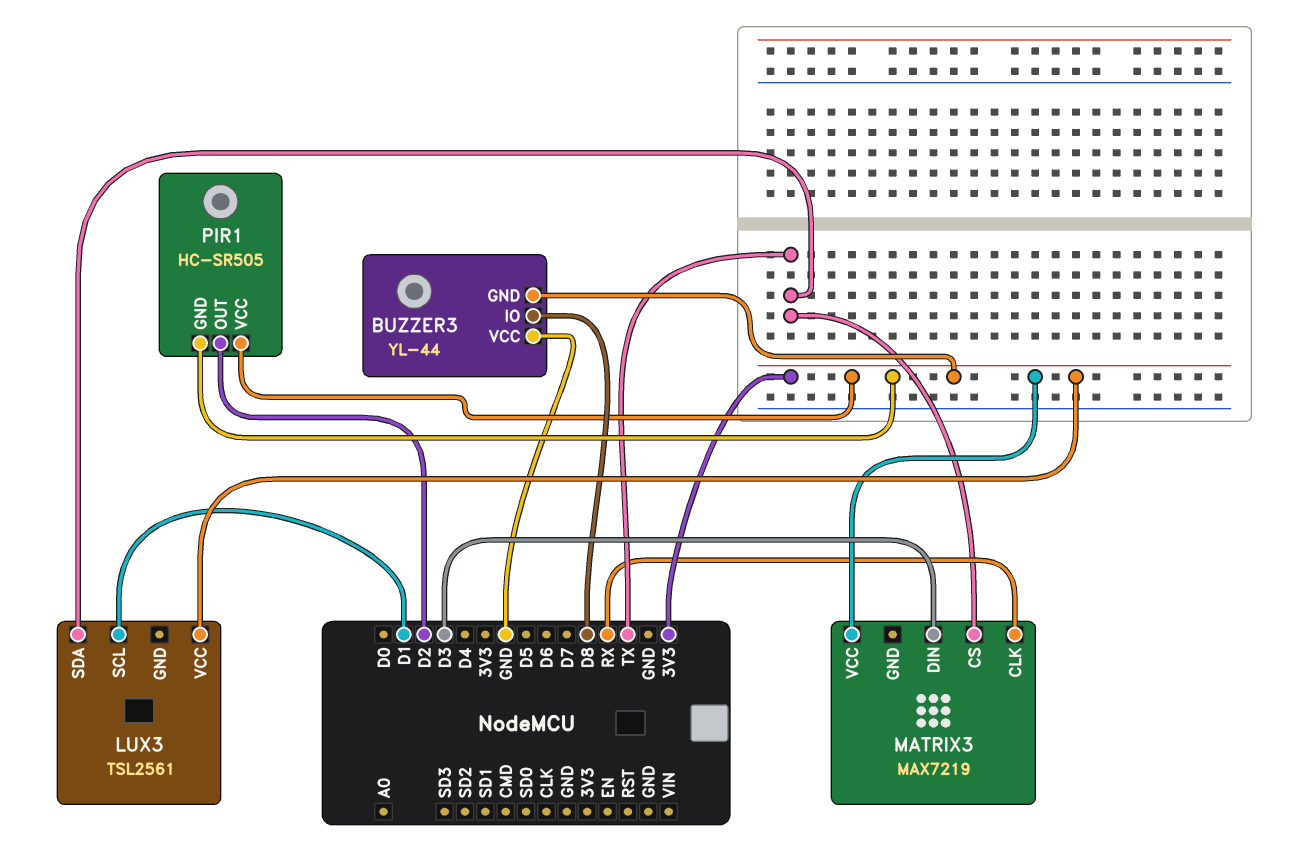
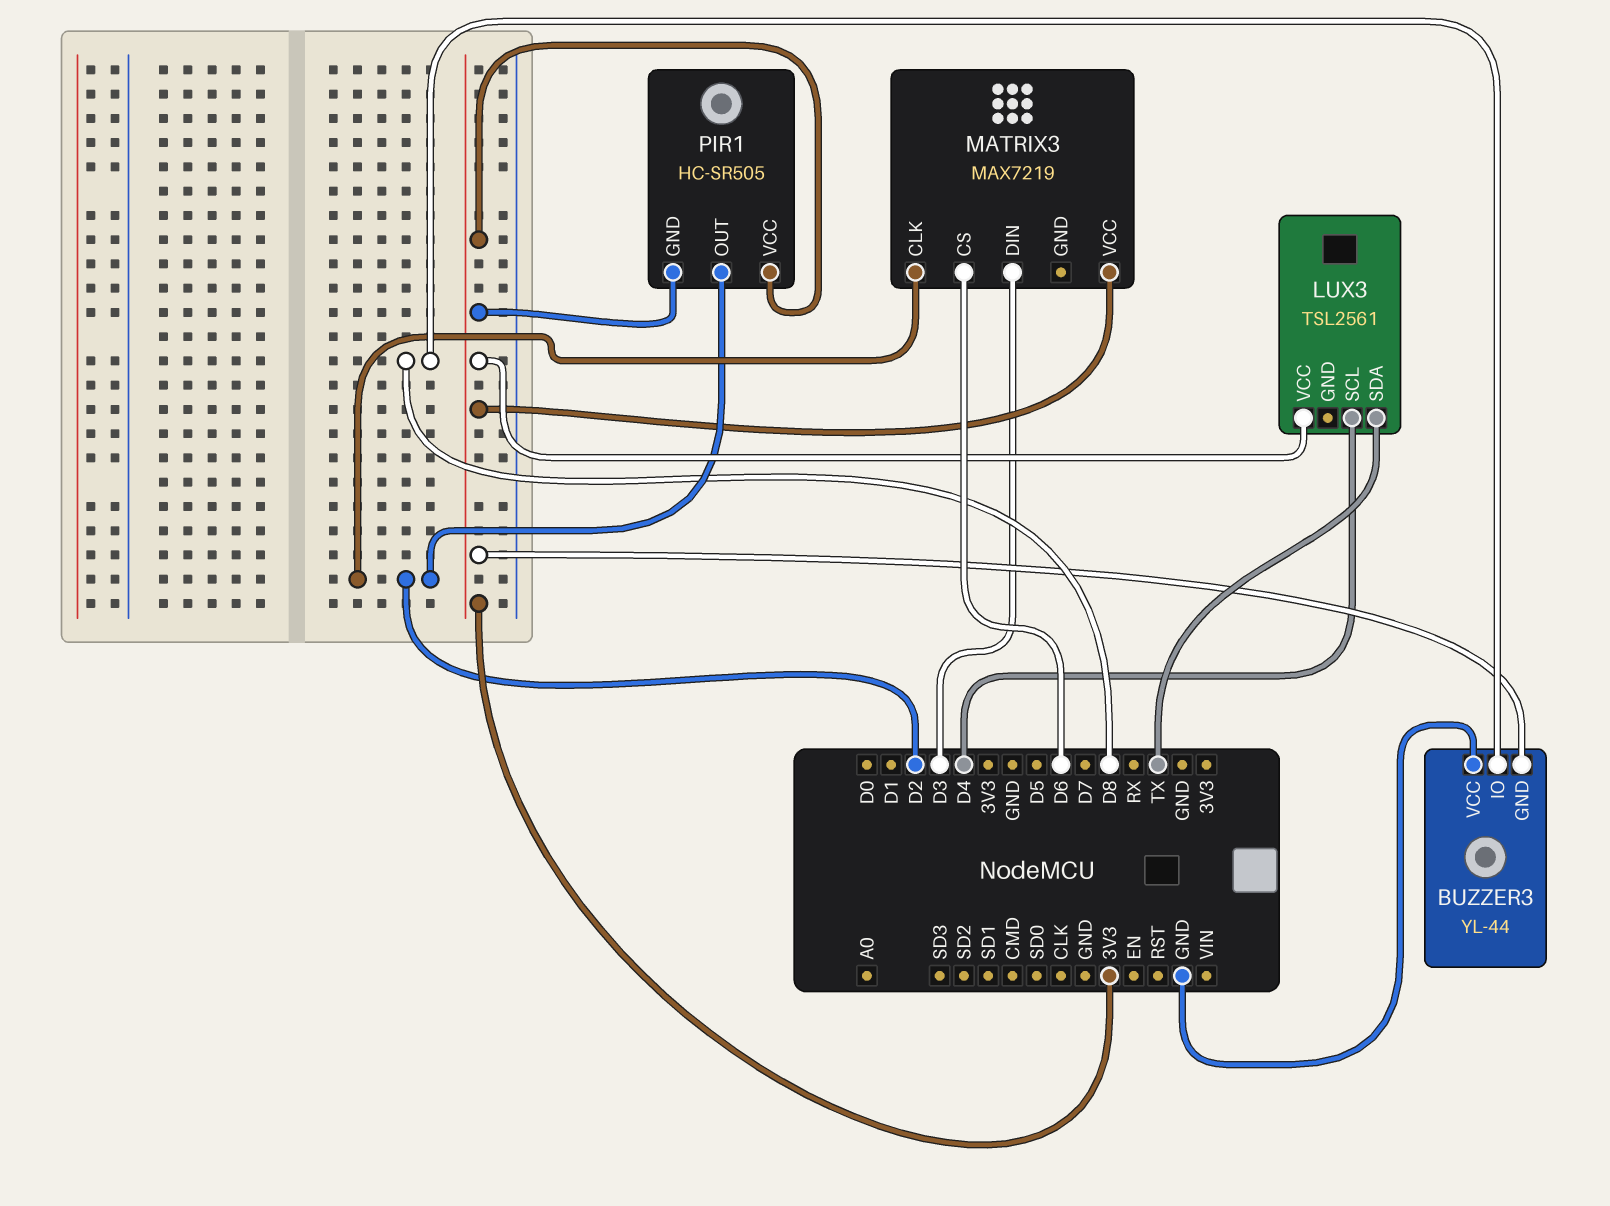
LUX3 pin SCL: D1 -> D4
MATRIX3 pin CLK: RX -> D2
MATRIX3 pin CS: TX -> D6

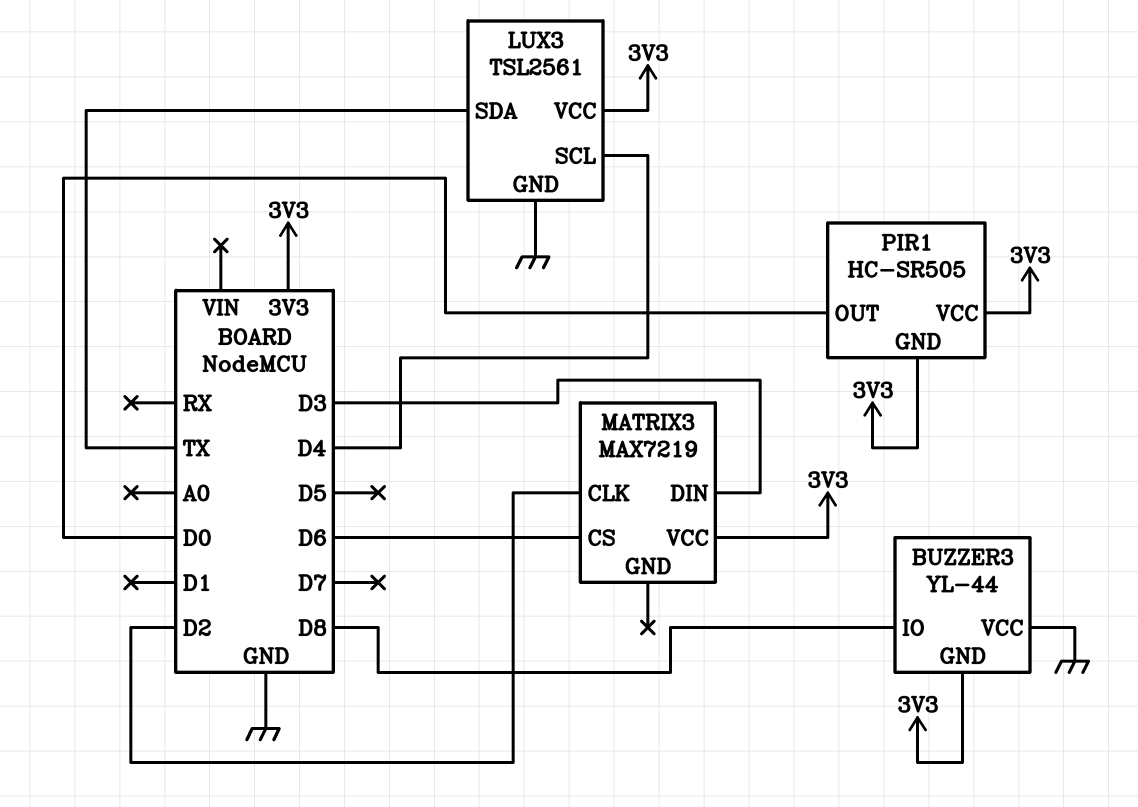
LUX3 pin GND: none -> GND
PIR1 pin OUT: D2 -> D0

